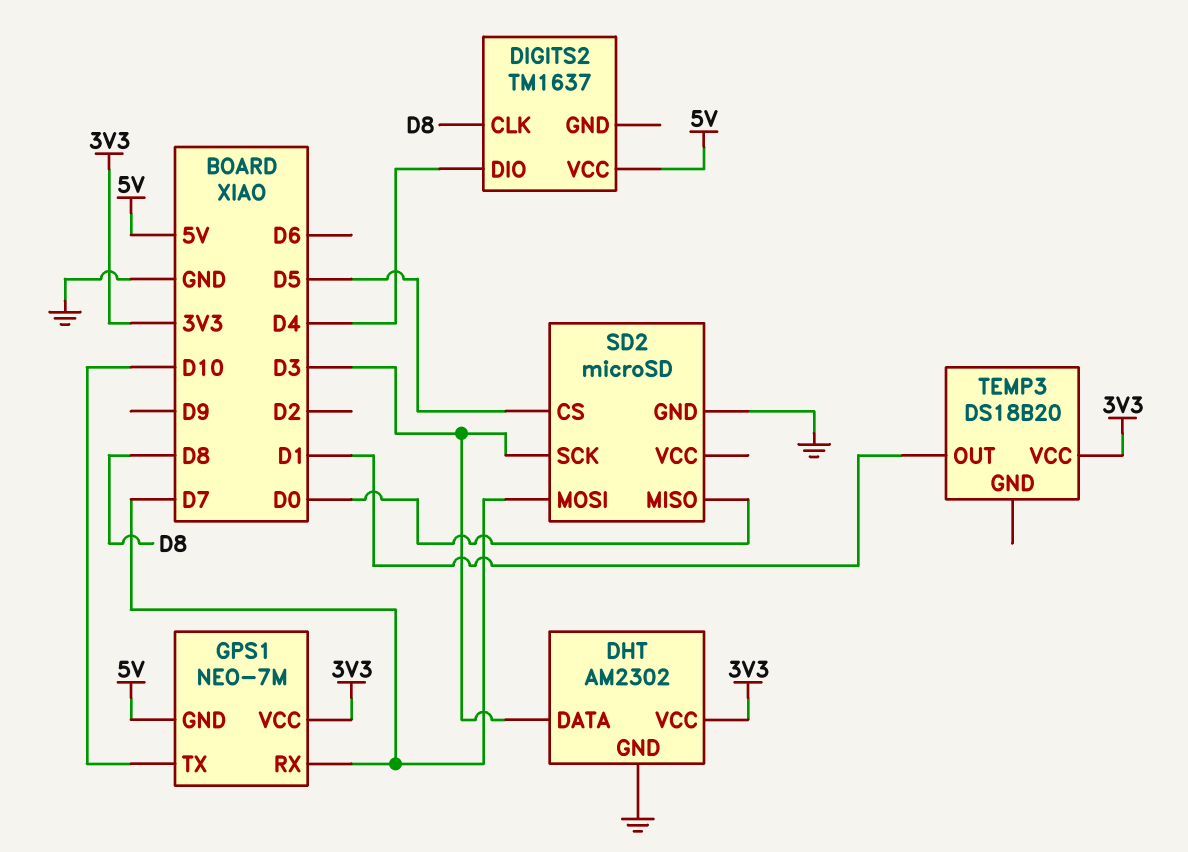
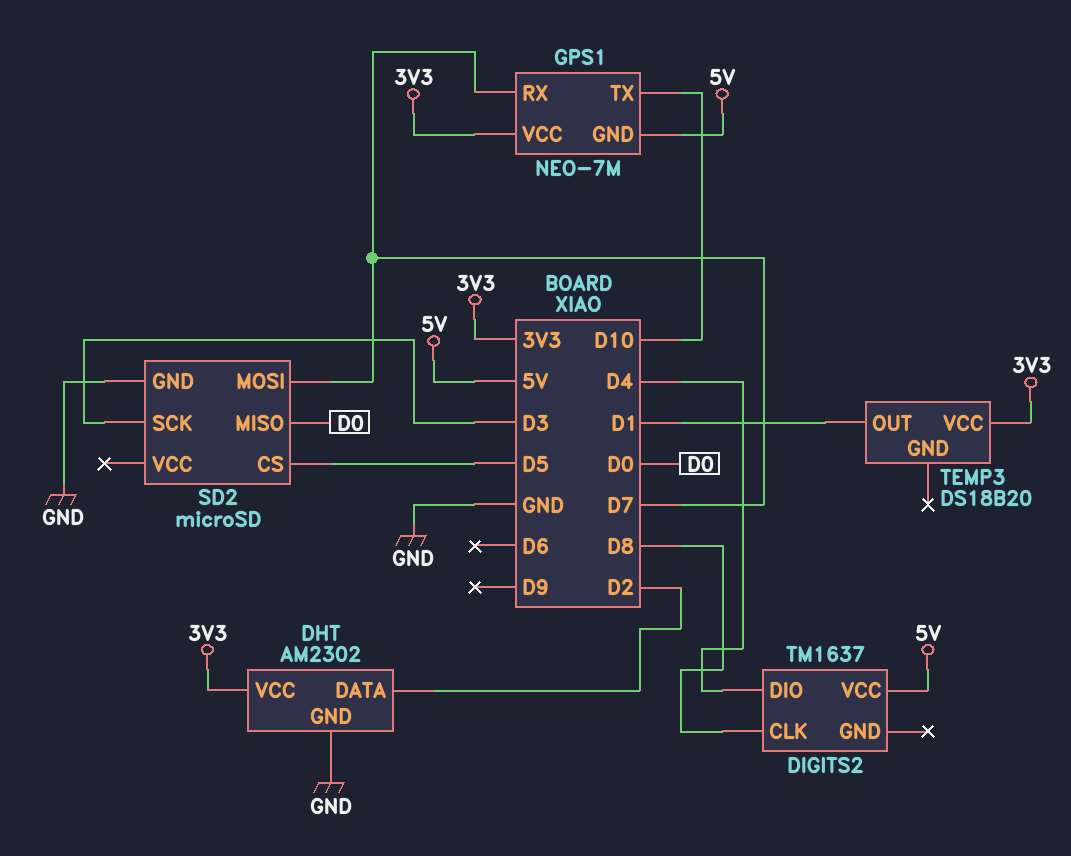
DHT pin DATA: D3 -> D2

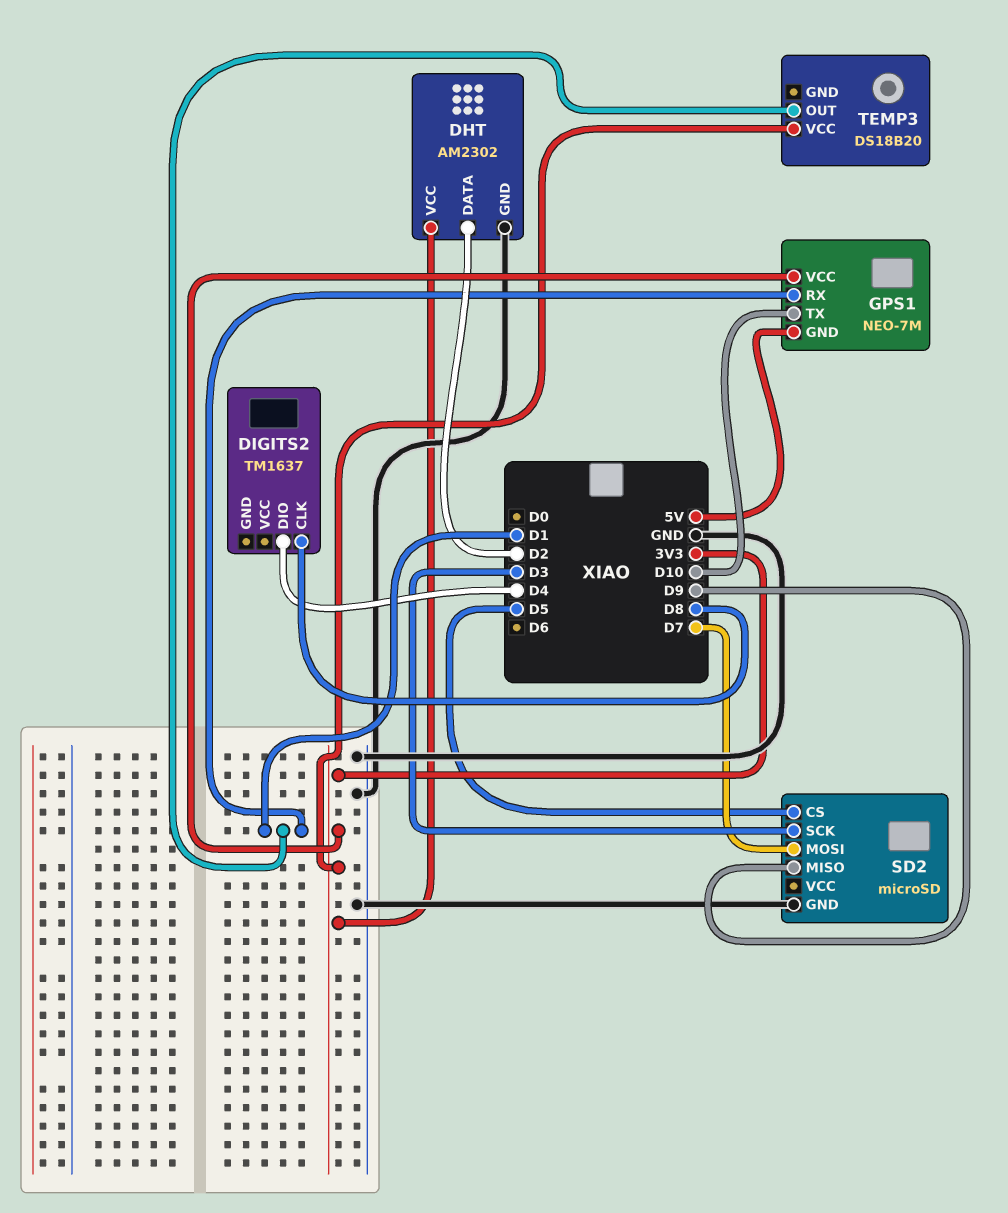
DIGITS2 pin VCC: 5V -> none
GPS1 pin RX: D7 -> D1
SD2 pin MISO: D0 -> D9

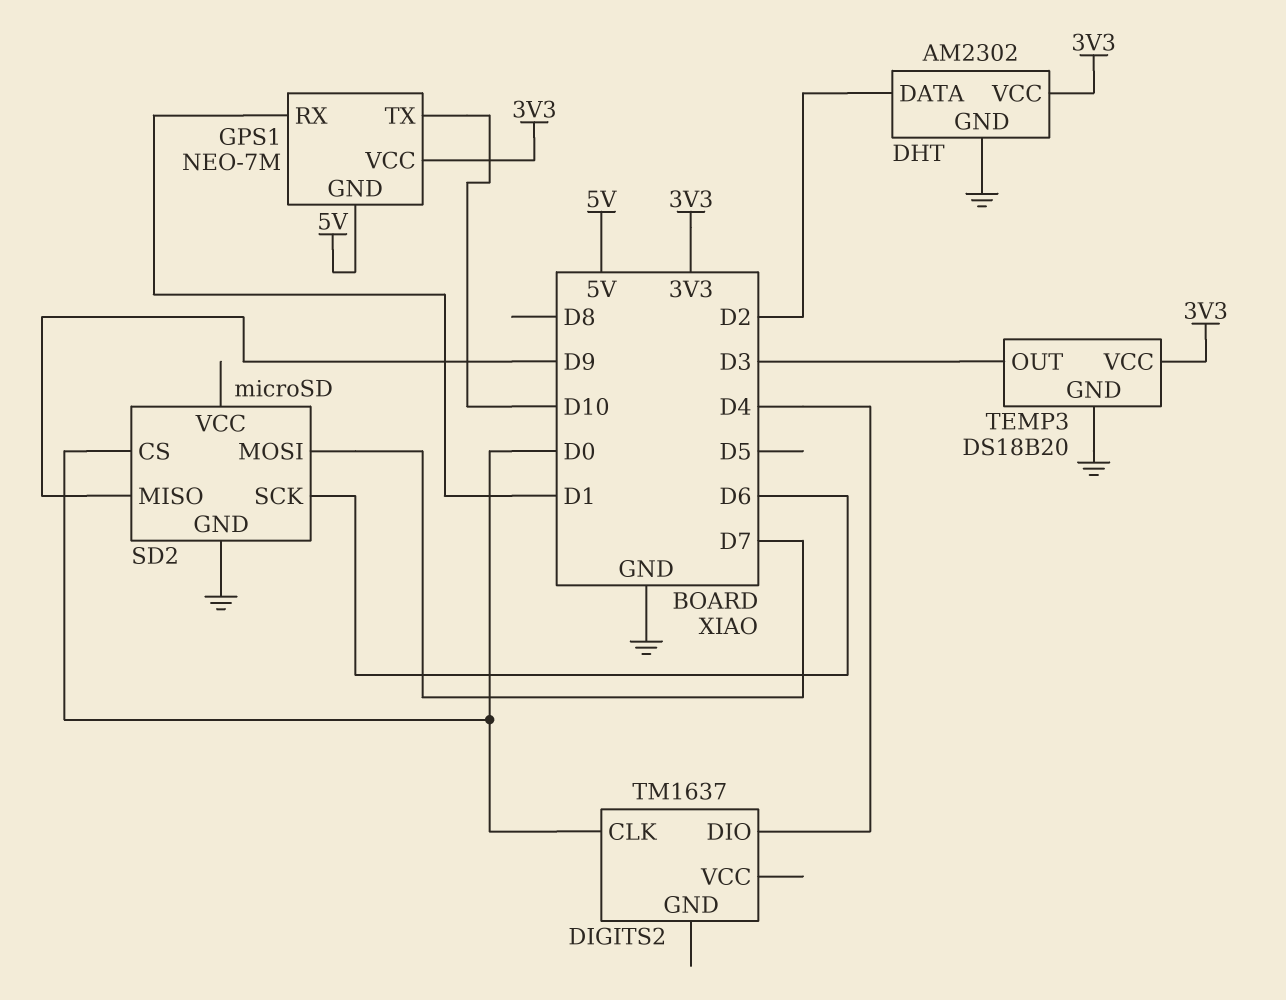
DIGITS2 pin CLK: D8 -> D0
SD2 pin CS: D5 -> D0
SD2 pin SCK: D3 -> D6
TEMP3 pin GND: none -> GND
TEMP3 pin OUT: D1 -> D3

